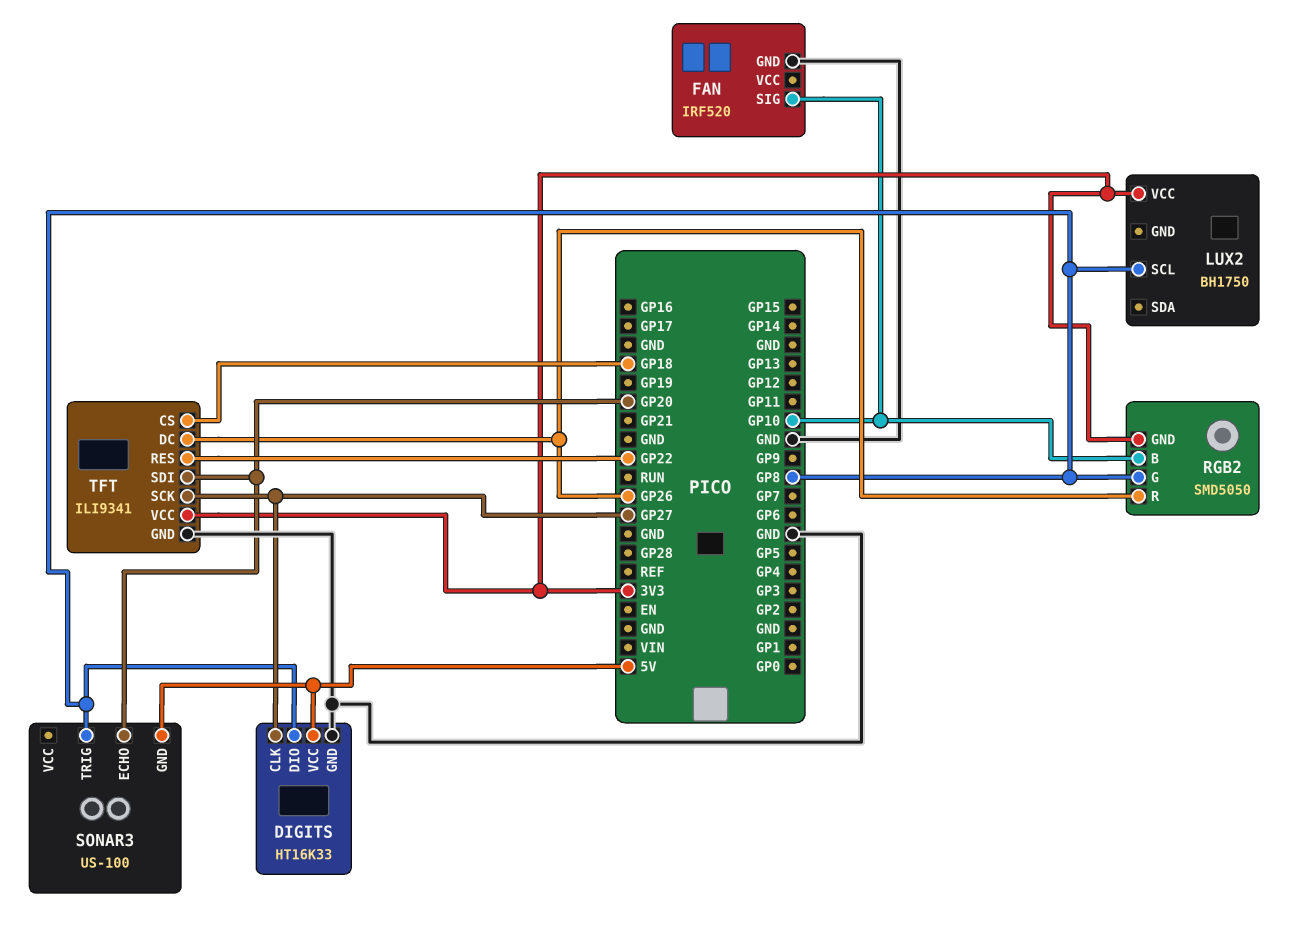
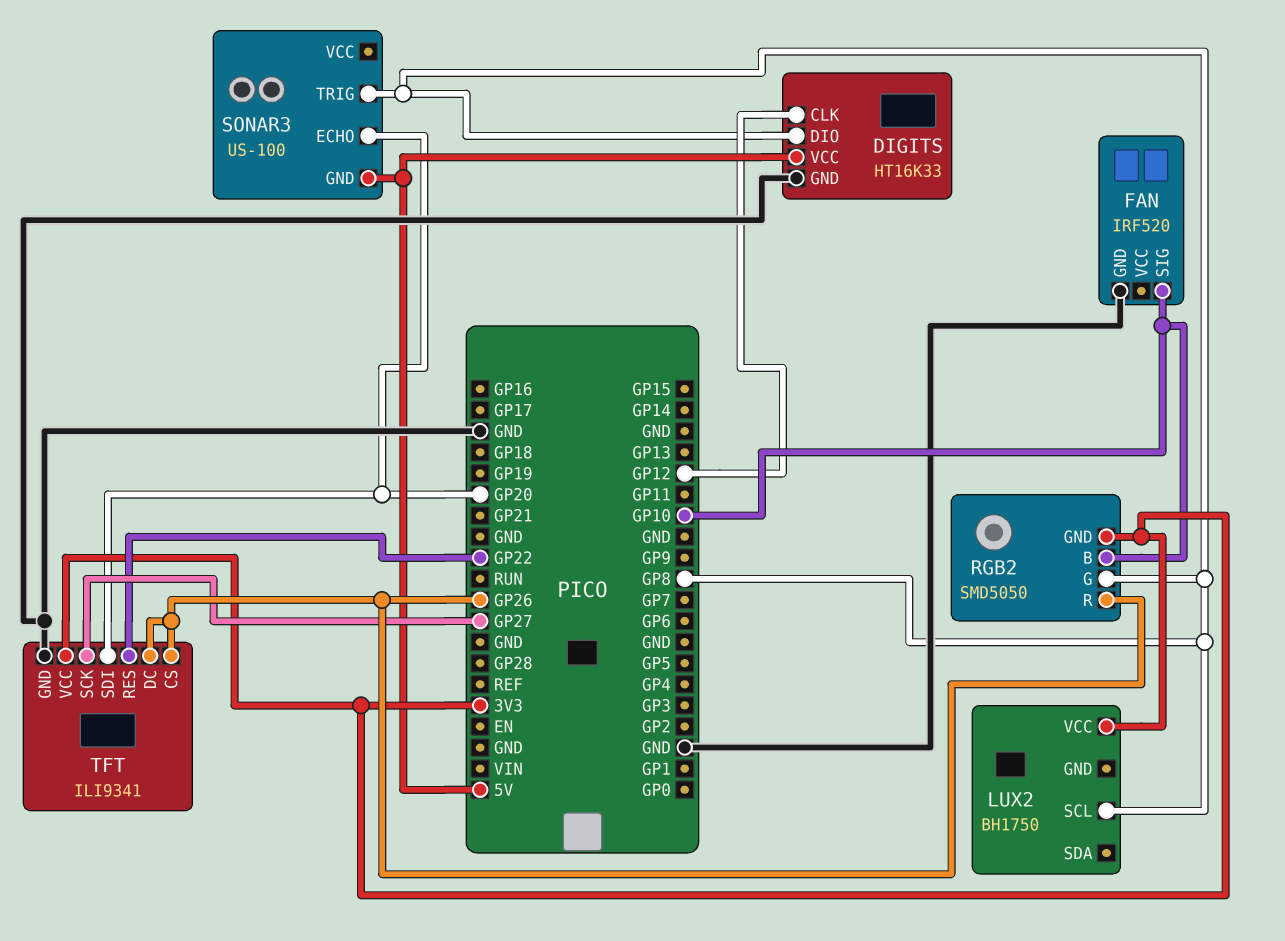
DIGITS pin CLK: GP27 -> GP12
TFT pin CS: GP18 -> GP26

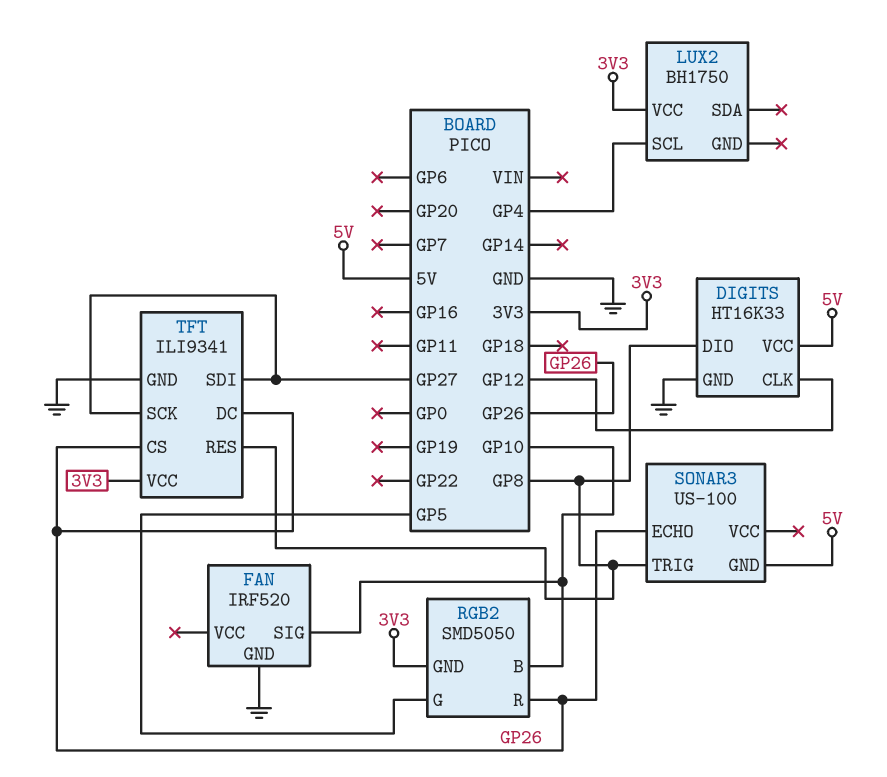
LUX2 pin SCL: GP8 -> GP4
RGB2 pin G: GP8 -> GP5
SONAR3 pin ECHO: GP20 -> GP26
TFT pin RES: GP22 -> GP8
TFT pin SDI: GP20 -> GP27

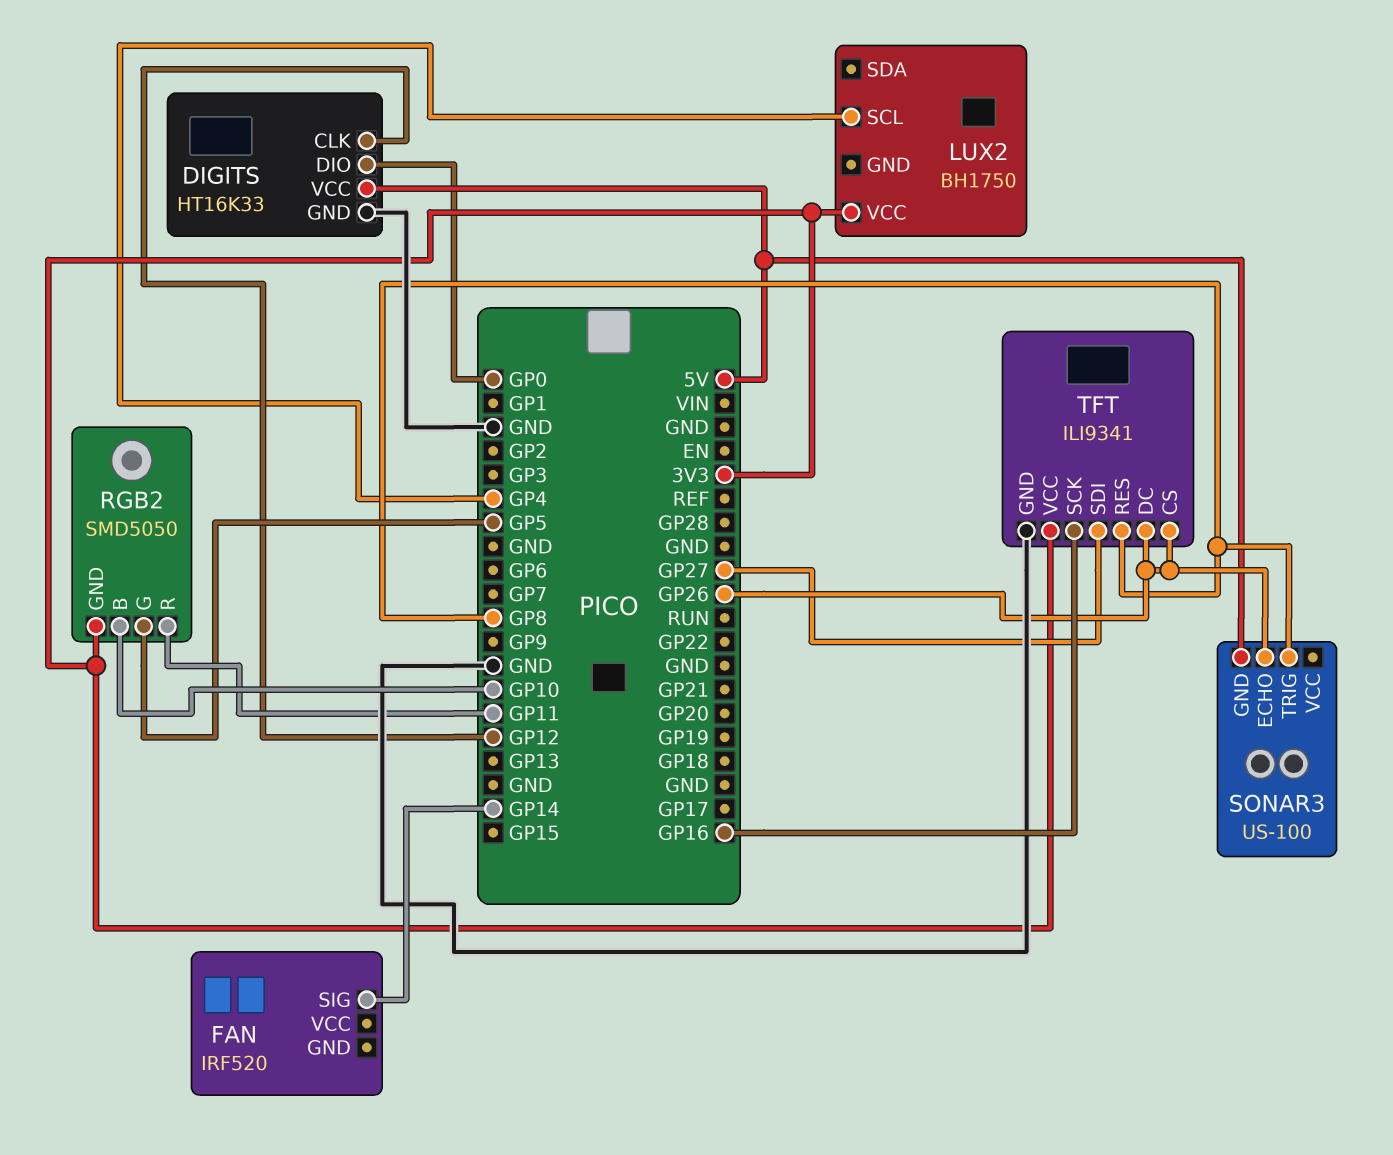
DIGITS pin DIO: GP8 -> GP0
FAN pin GND: GND -> none
FAN pin SIG: GP10 -> GP14
RGB2 pin R: GP26 -> GP11
TFT pin SCK: GP27 -> GP16

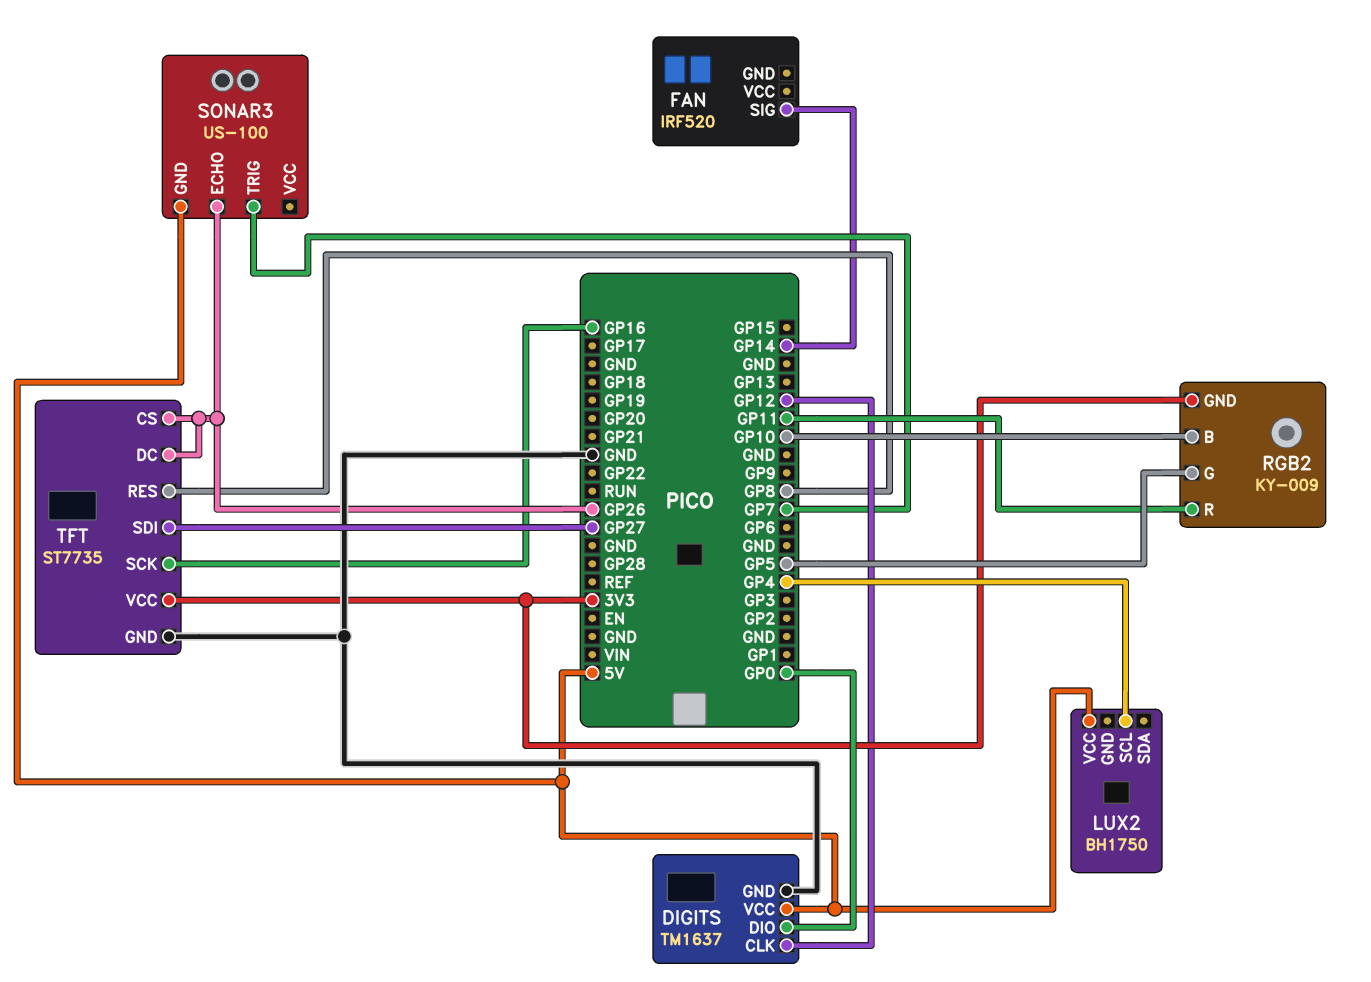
DIGITS: HT16K33 -> TM1637
LUX2 pin VCC: 3V3 -> 5V
RGB2: SMD5050 -> KY-009
SONAR3 pin TRIG: GP8 -> GP7
TFT: ILI9341 -> ST7735

